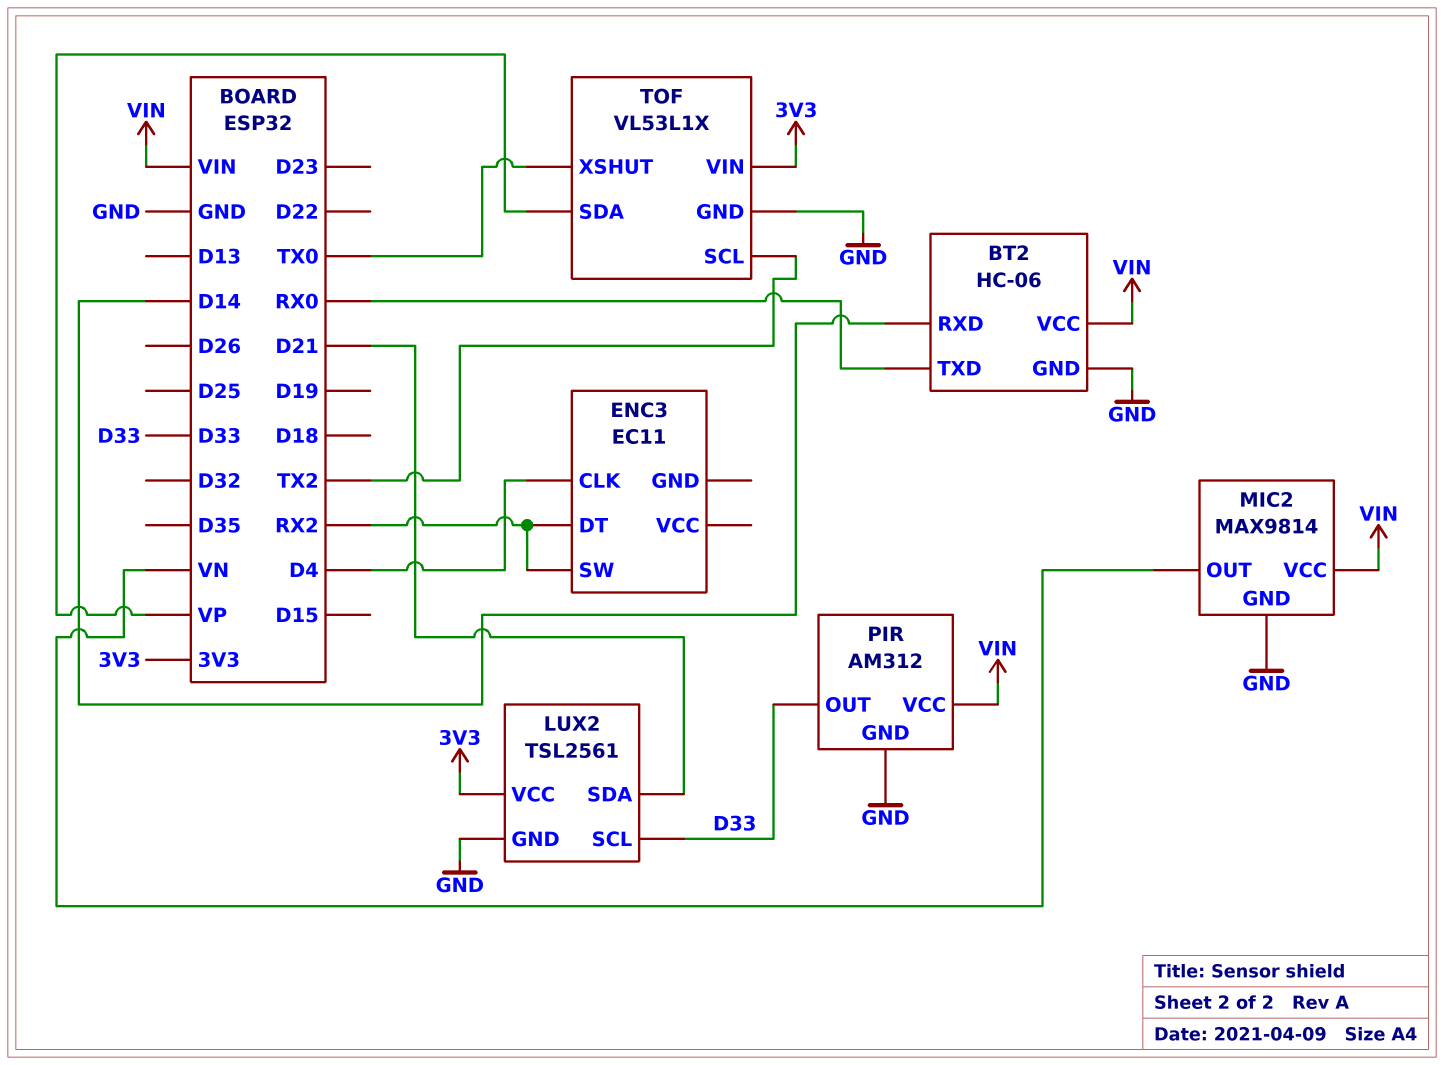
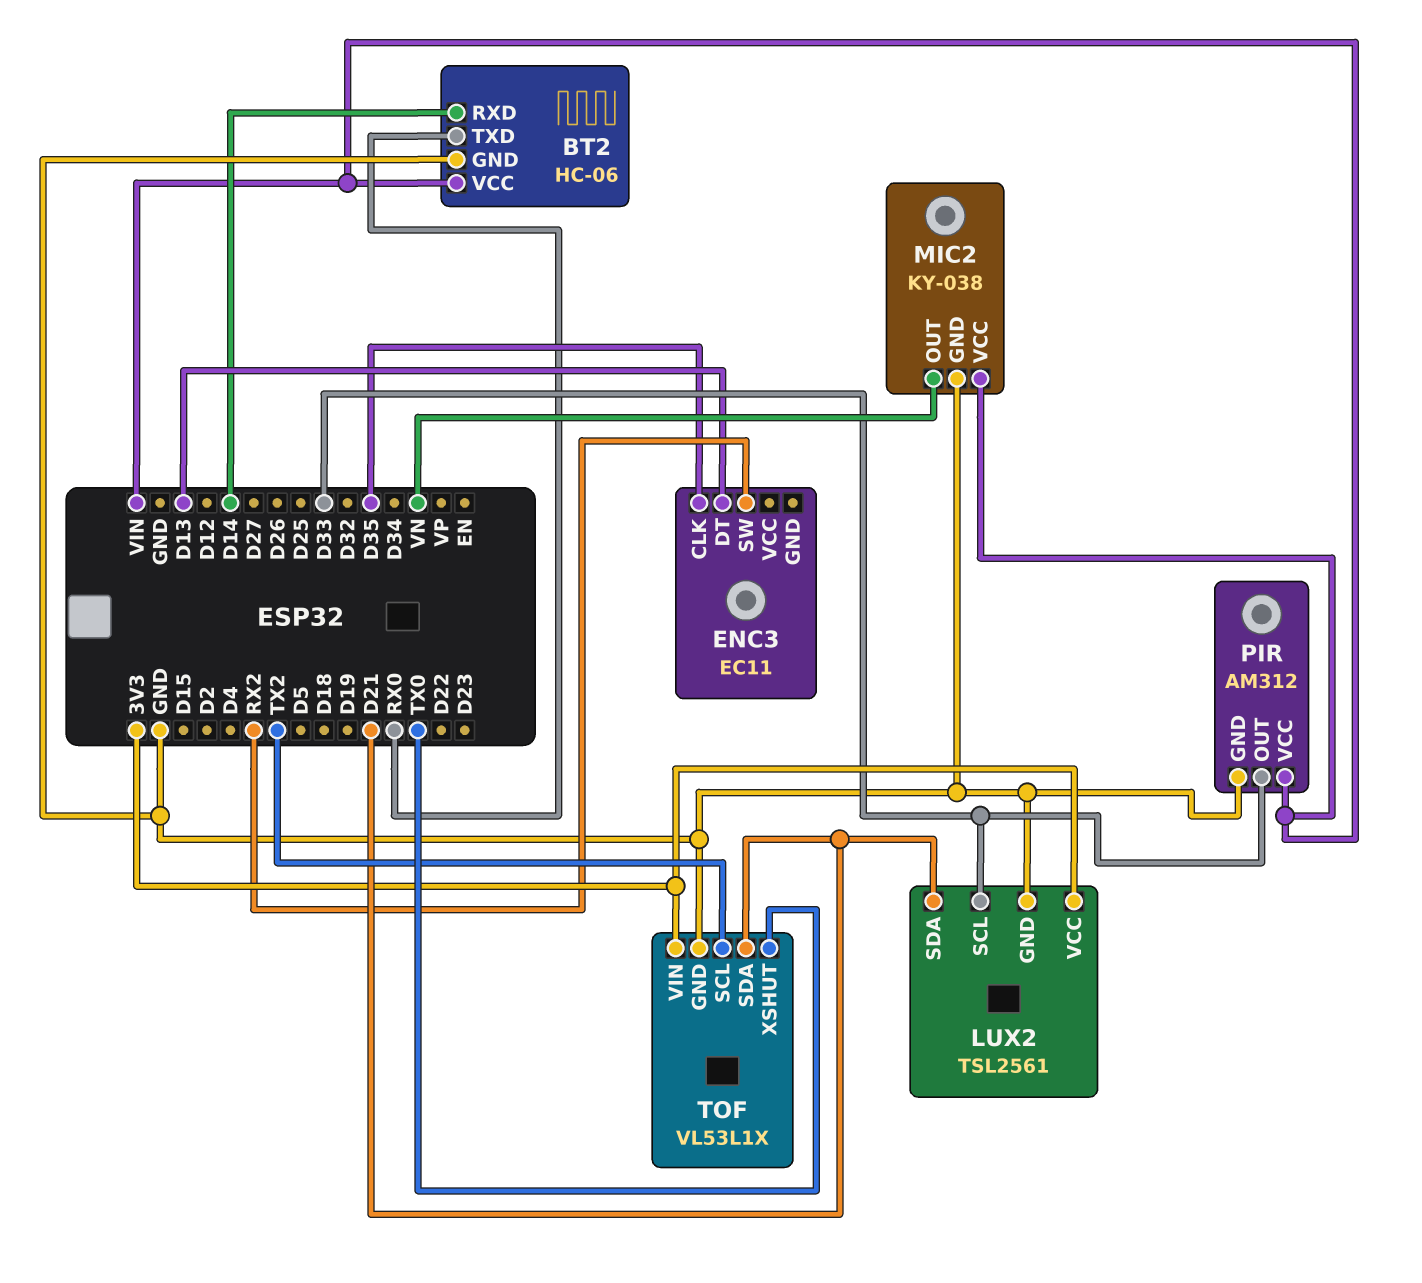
ENC3 pin CLK: D4 -> D35
ENC3 pin DT: RX2 -> D13
MIC2: MAX9814 -> KY-038
TOF pin SDA: VP -> D21

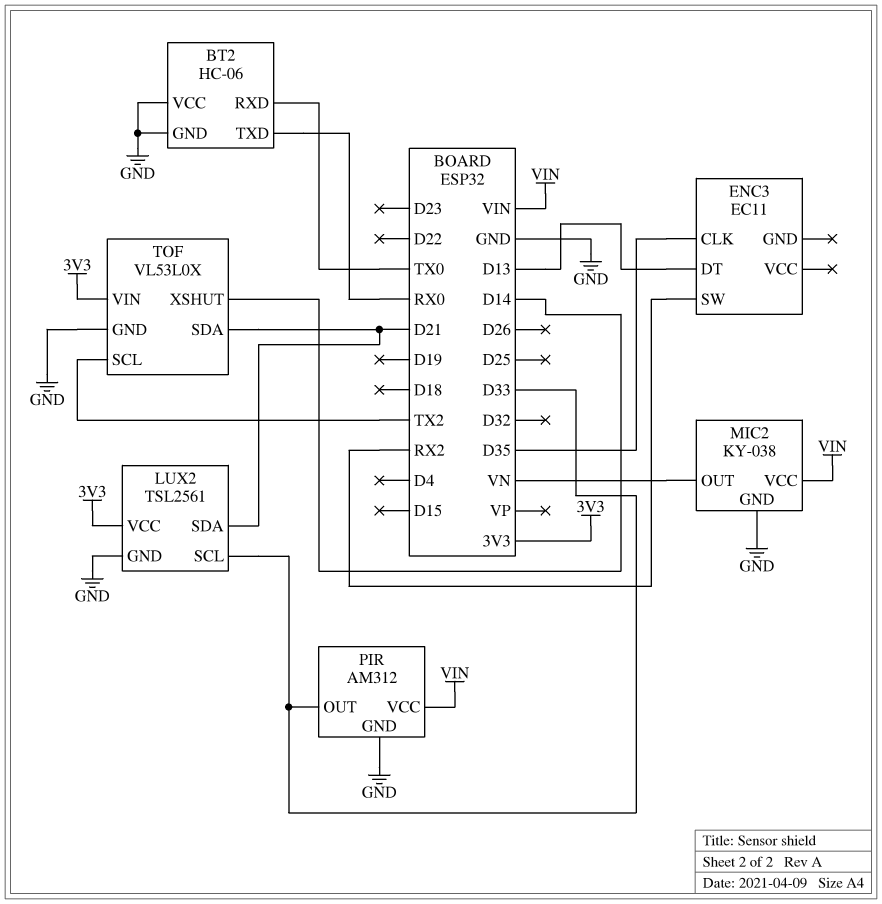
BT2 pin RXD: D14 -> TX0
BT2 pin VCC: VIN -> GND
TOF: VL53L1X -> VL53L0X
TOF pin XSHUT: TX0 -> D14

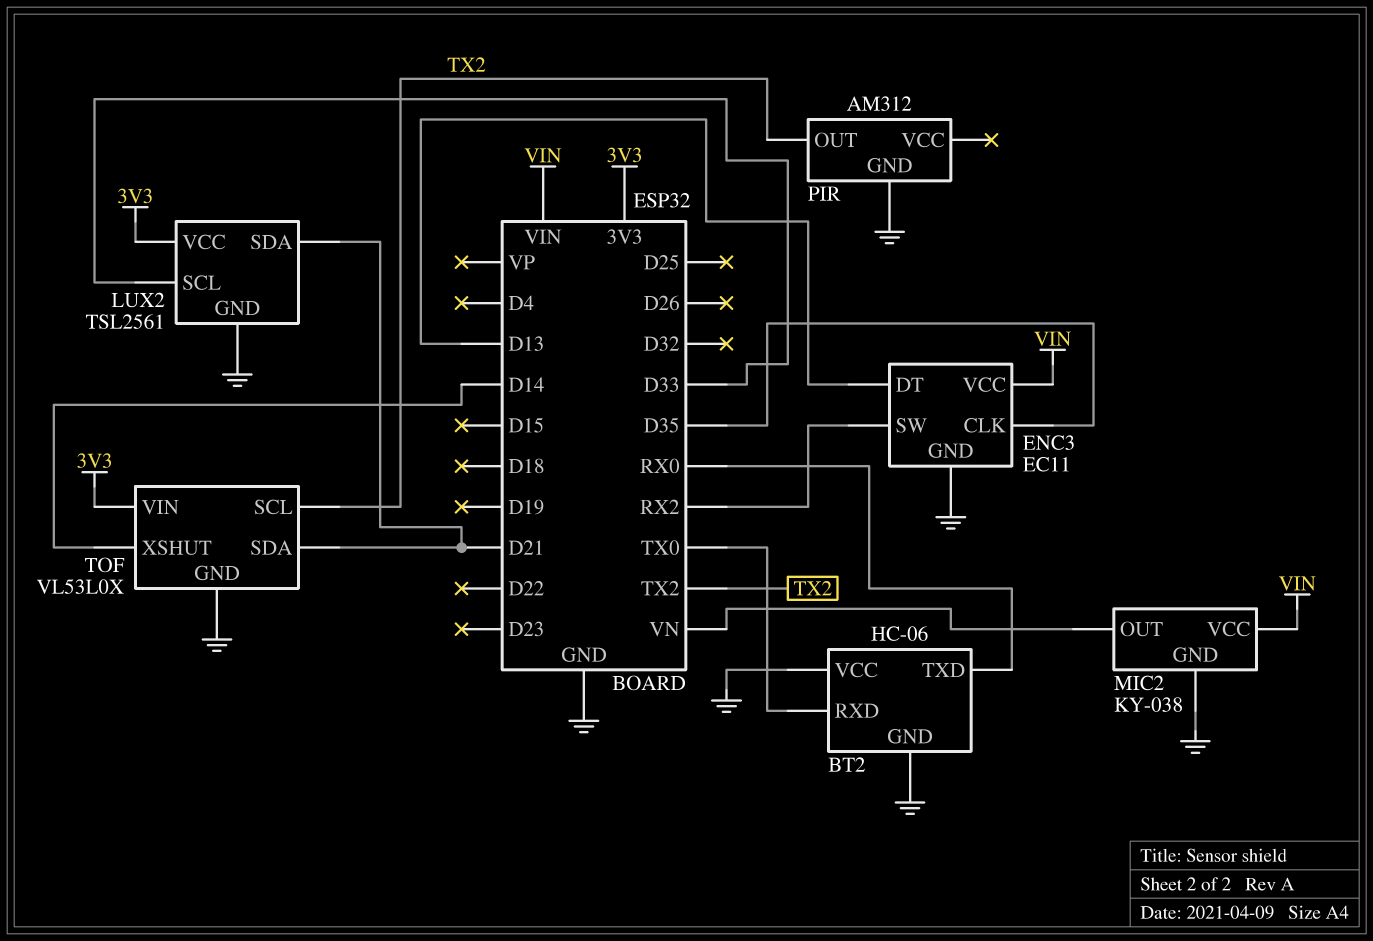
ENC3 pin GND: none -> GND
ENC3 pin VCC: none -> VIN
PIR pin OUT: D33 -> TX2
PIR pin VCC: VIN -> none

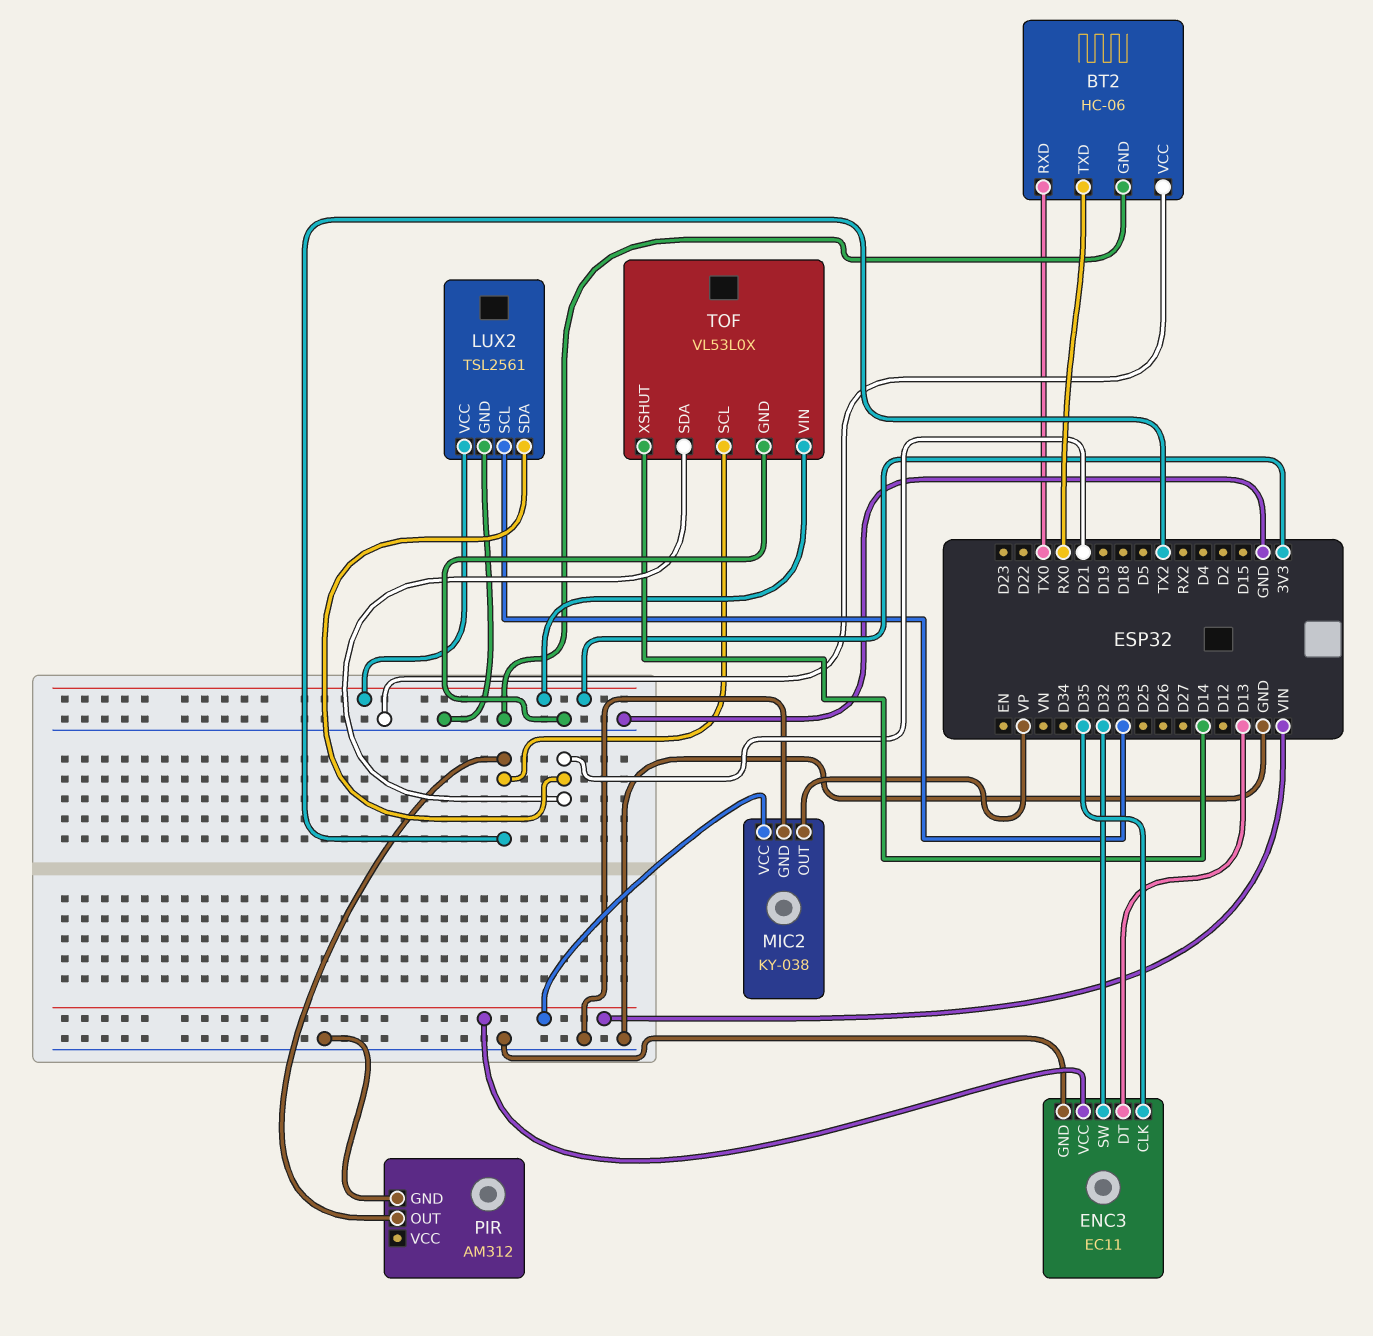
ENC3 pin SW: RX2 -> D32
MIC2 pin OUT: VN -> VP

